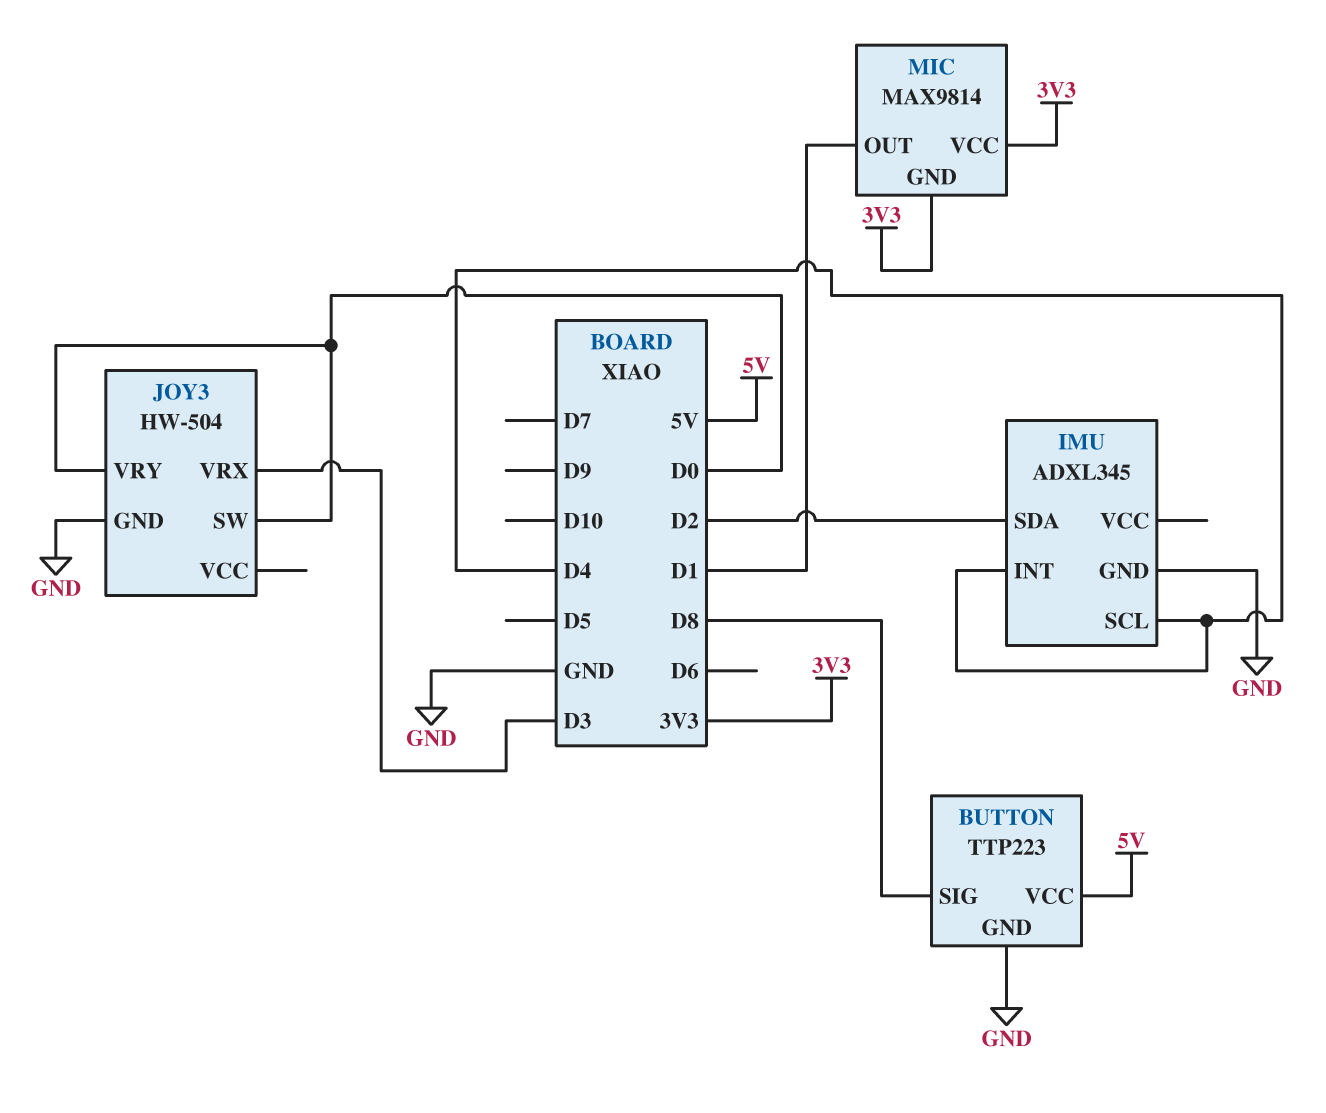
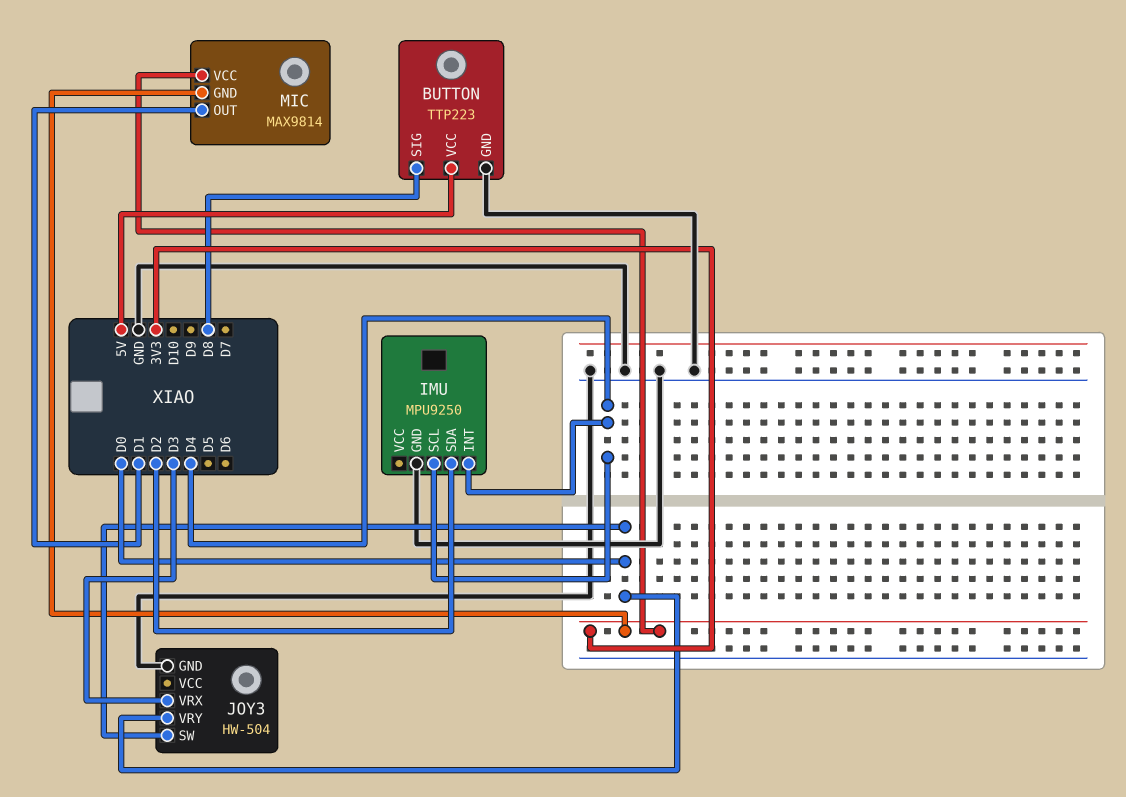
IMU: ADXL345 -> MPU9250

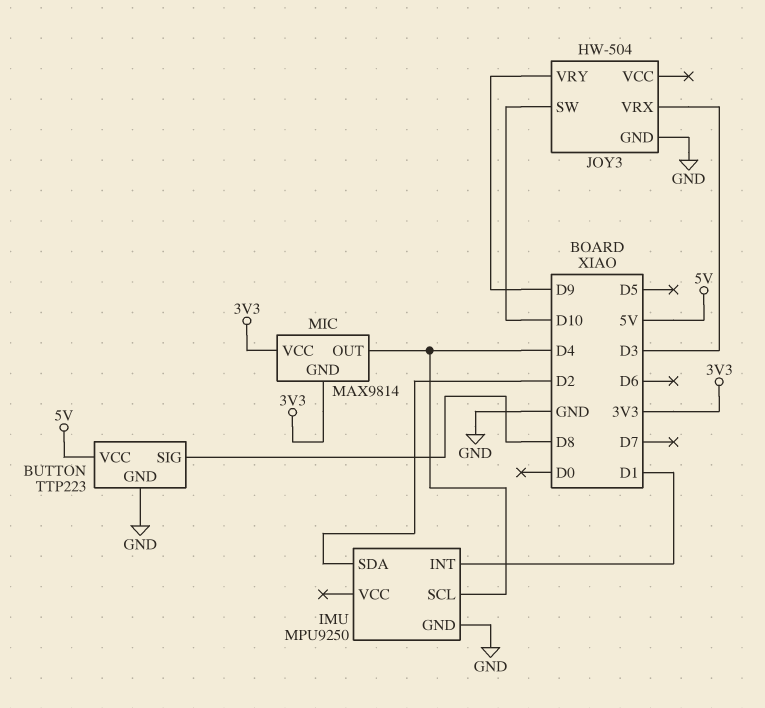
IMU pin INT: D4 -> D1
JOY3 pin SW: D0 -> D10
JOY3 pin VRY: D0 -> D9
MIC pin OUT: D1 -> D4

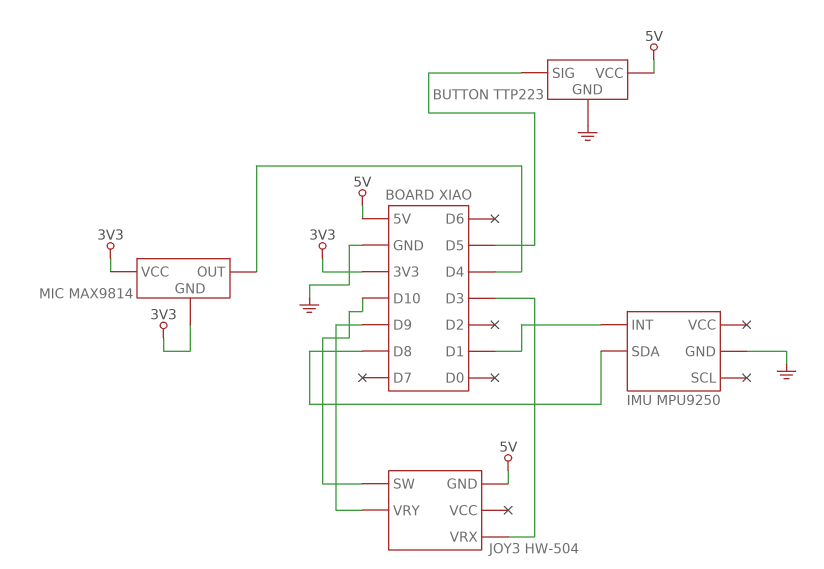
BUTTON pin SIG: D8 -> D5
IMU pin SCL: D4 -> none
IMU pin SDA: D2 -> D8
JOY3 pin GND: GND -> 5V

